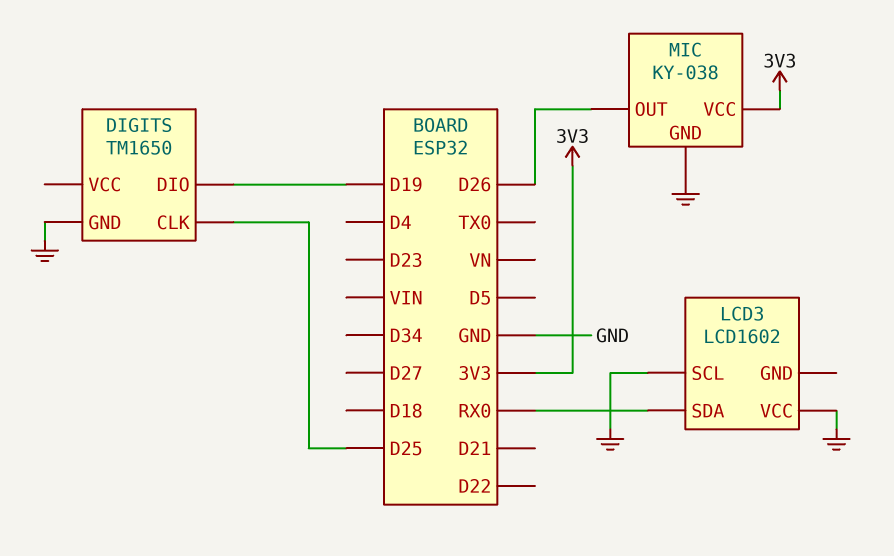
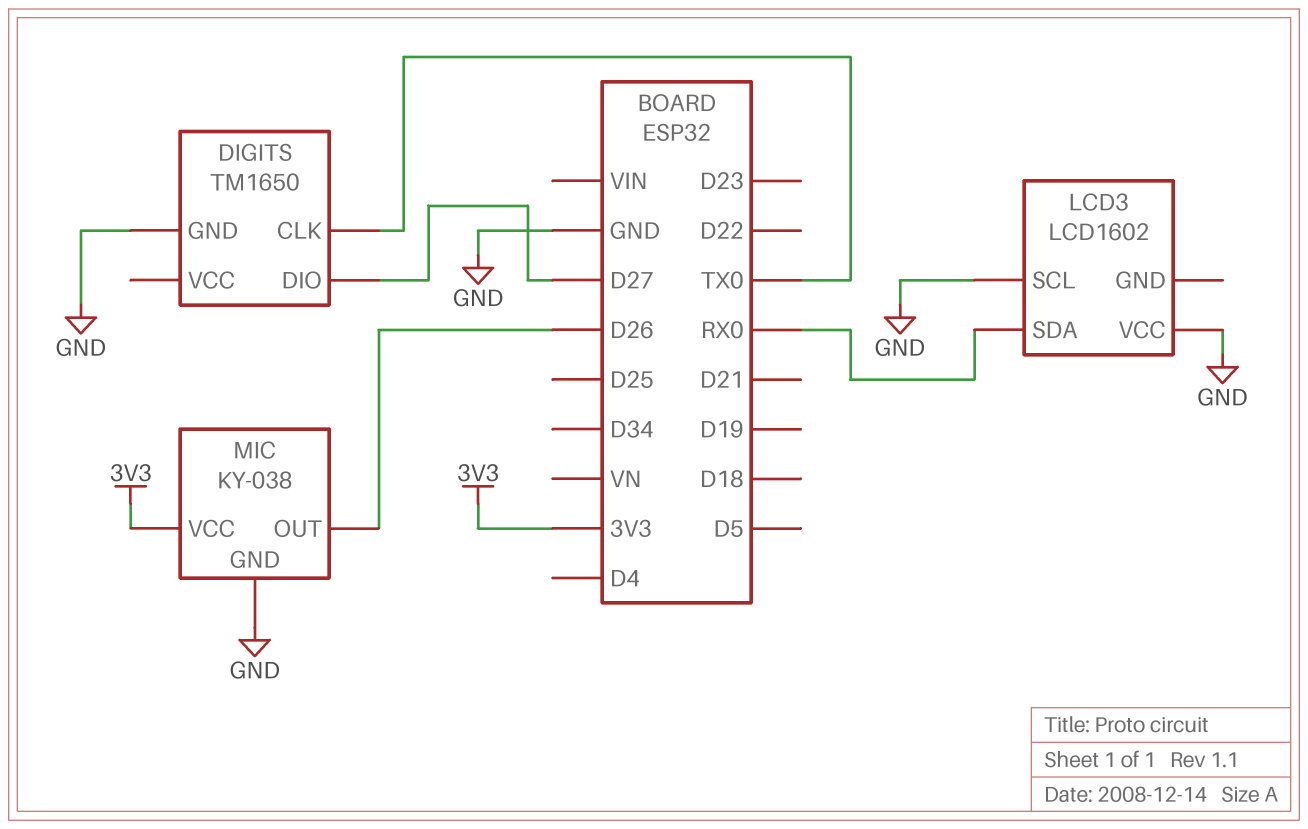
DIGITS pin CLK: D25 -> TX0
DIGITS pin DIO: D19 -> D27

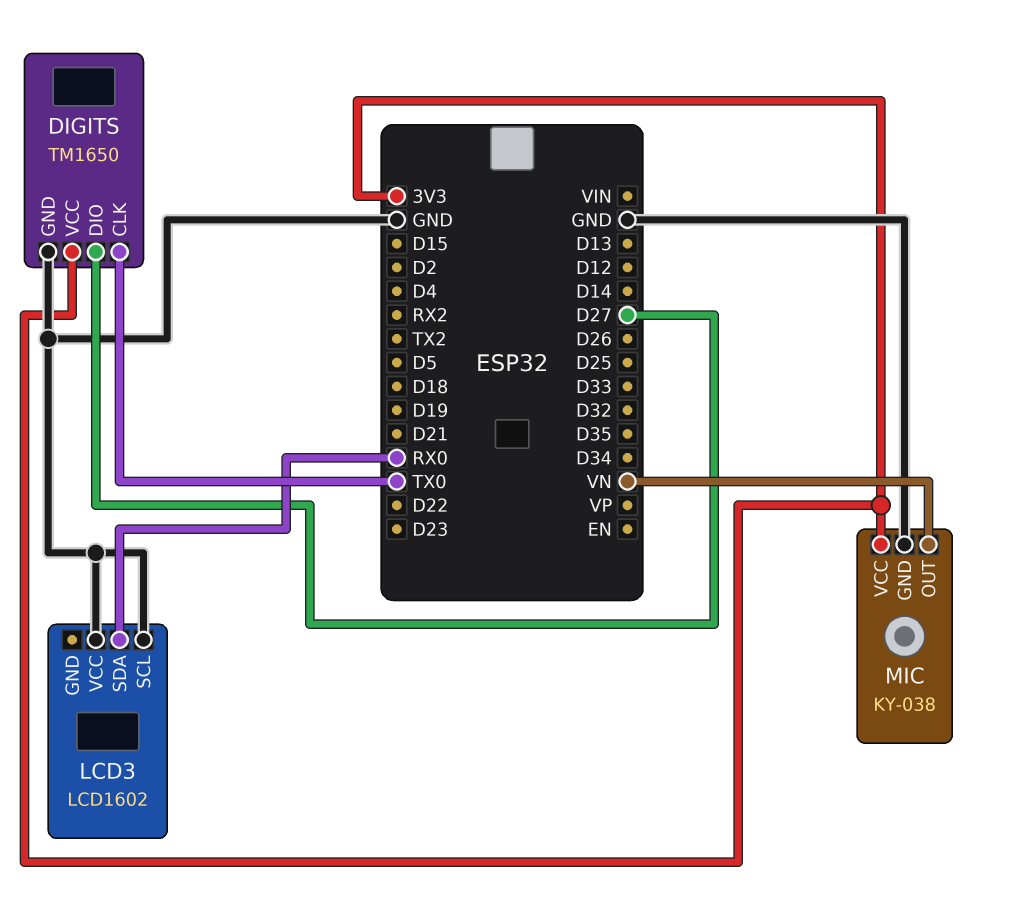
DIGITS pin VCC: none -> 3V3
MIC pin OUT: D26 -> VN

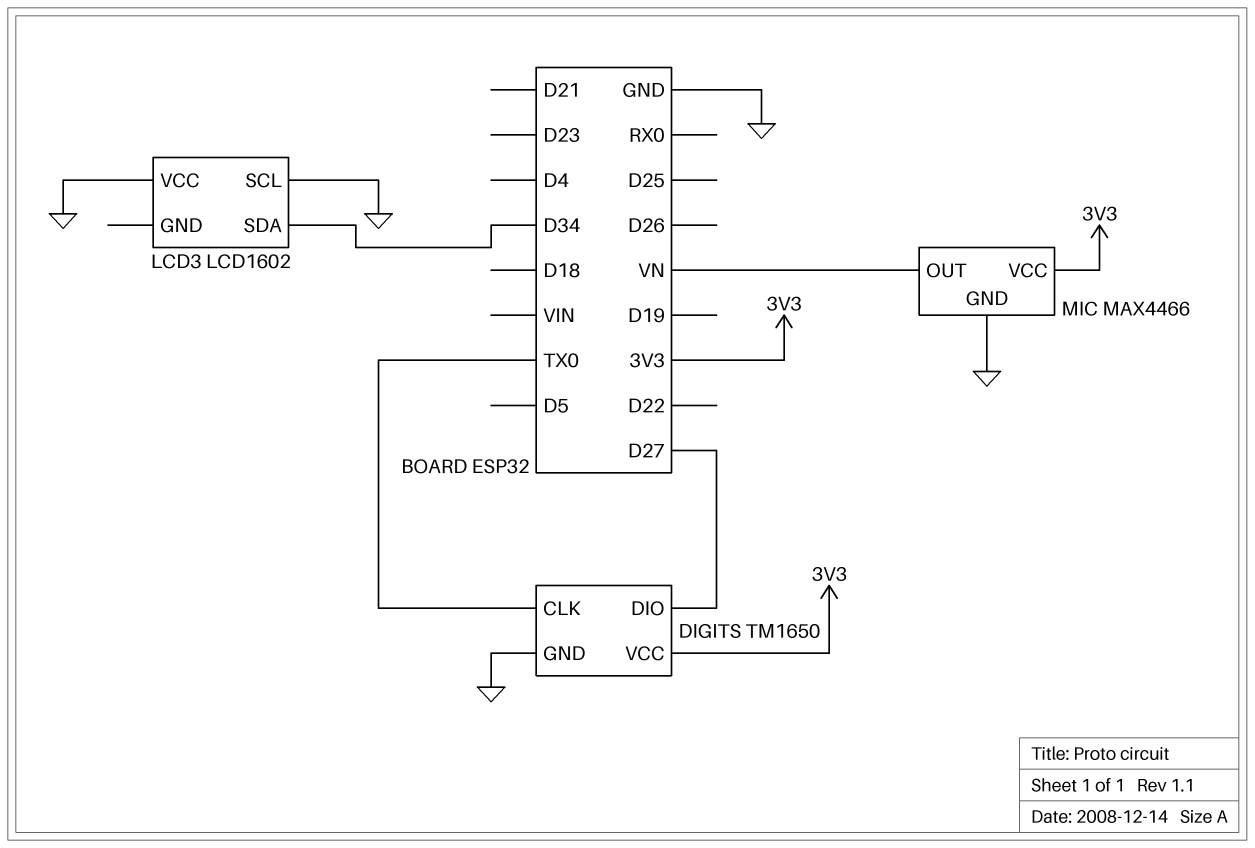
LCD3 pin SDA: RX0 -> D34
MIC: KY-038 -> MAX4466

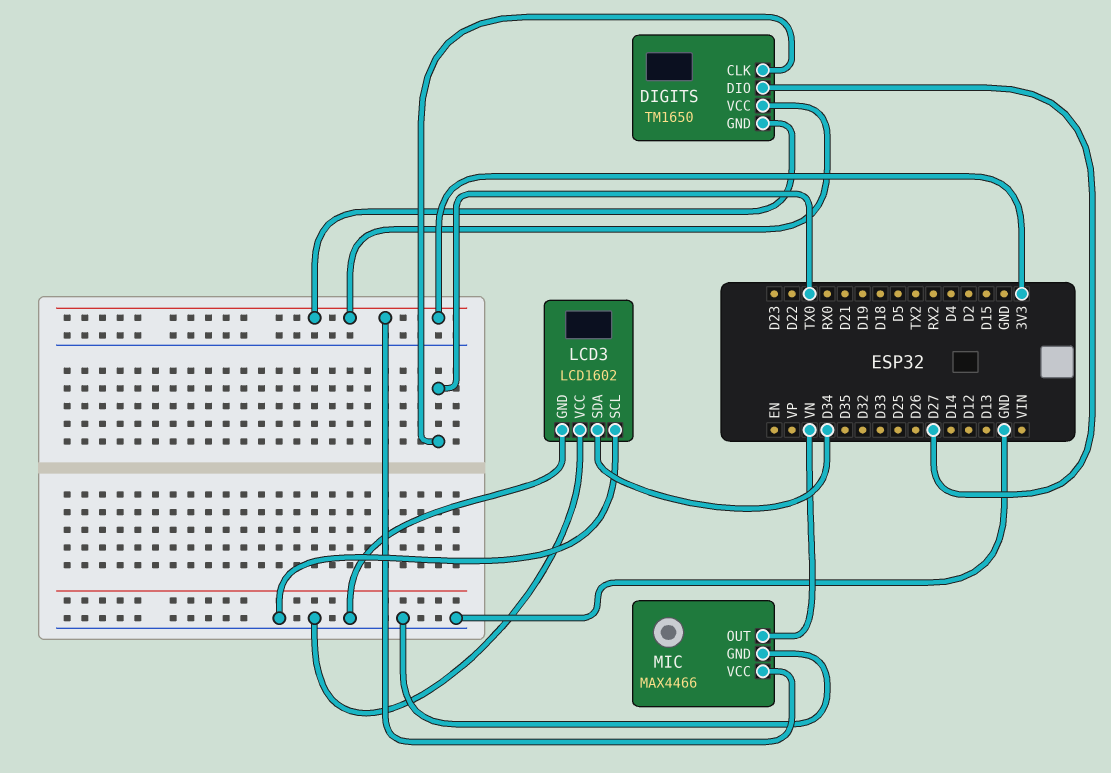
DIGITS pin GND: GND -> 3V3
LCD3 pin GND: none -> GND

